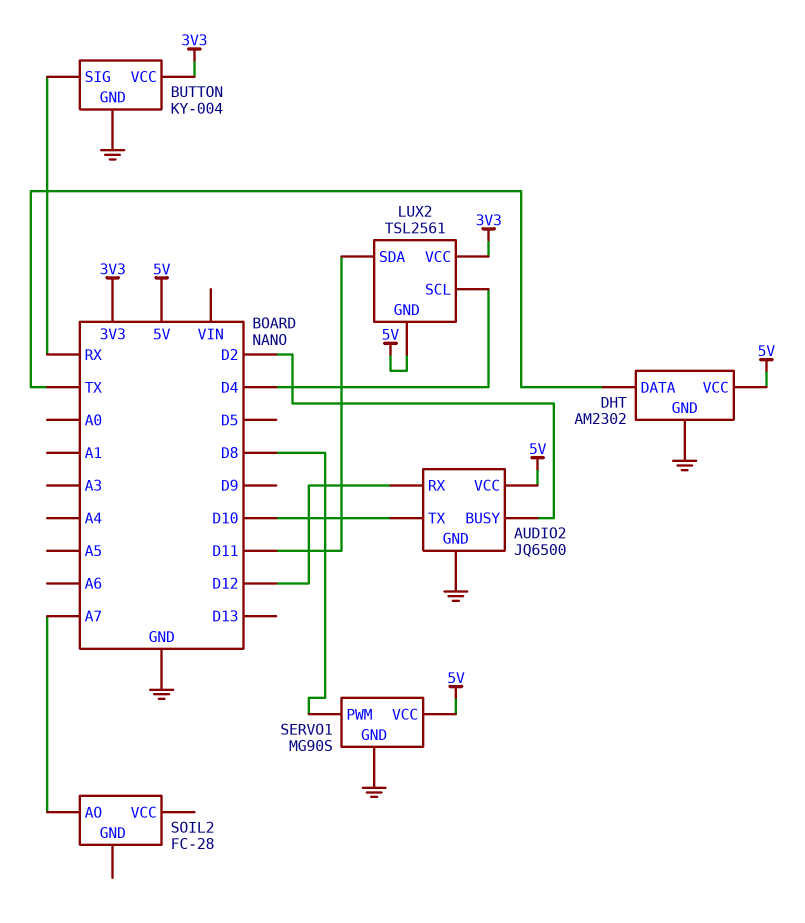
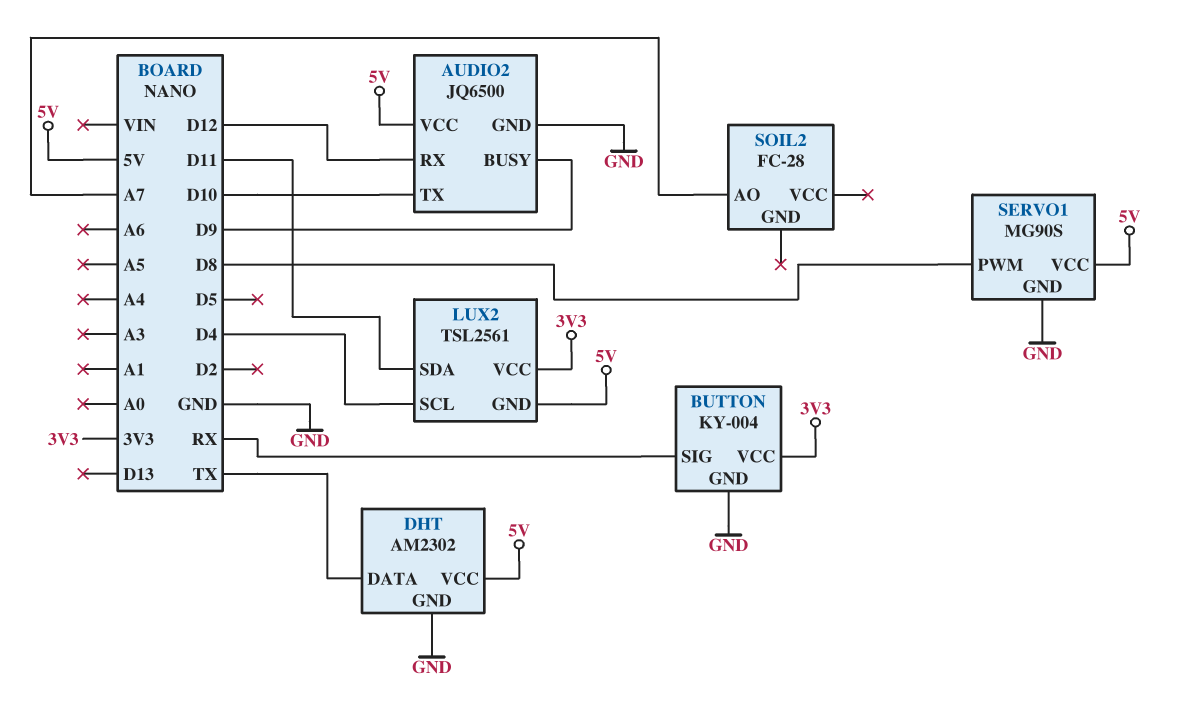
AUDIO2 pin BUSY: D2 -> D9

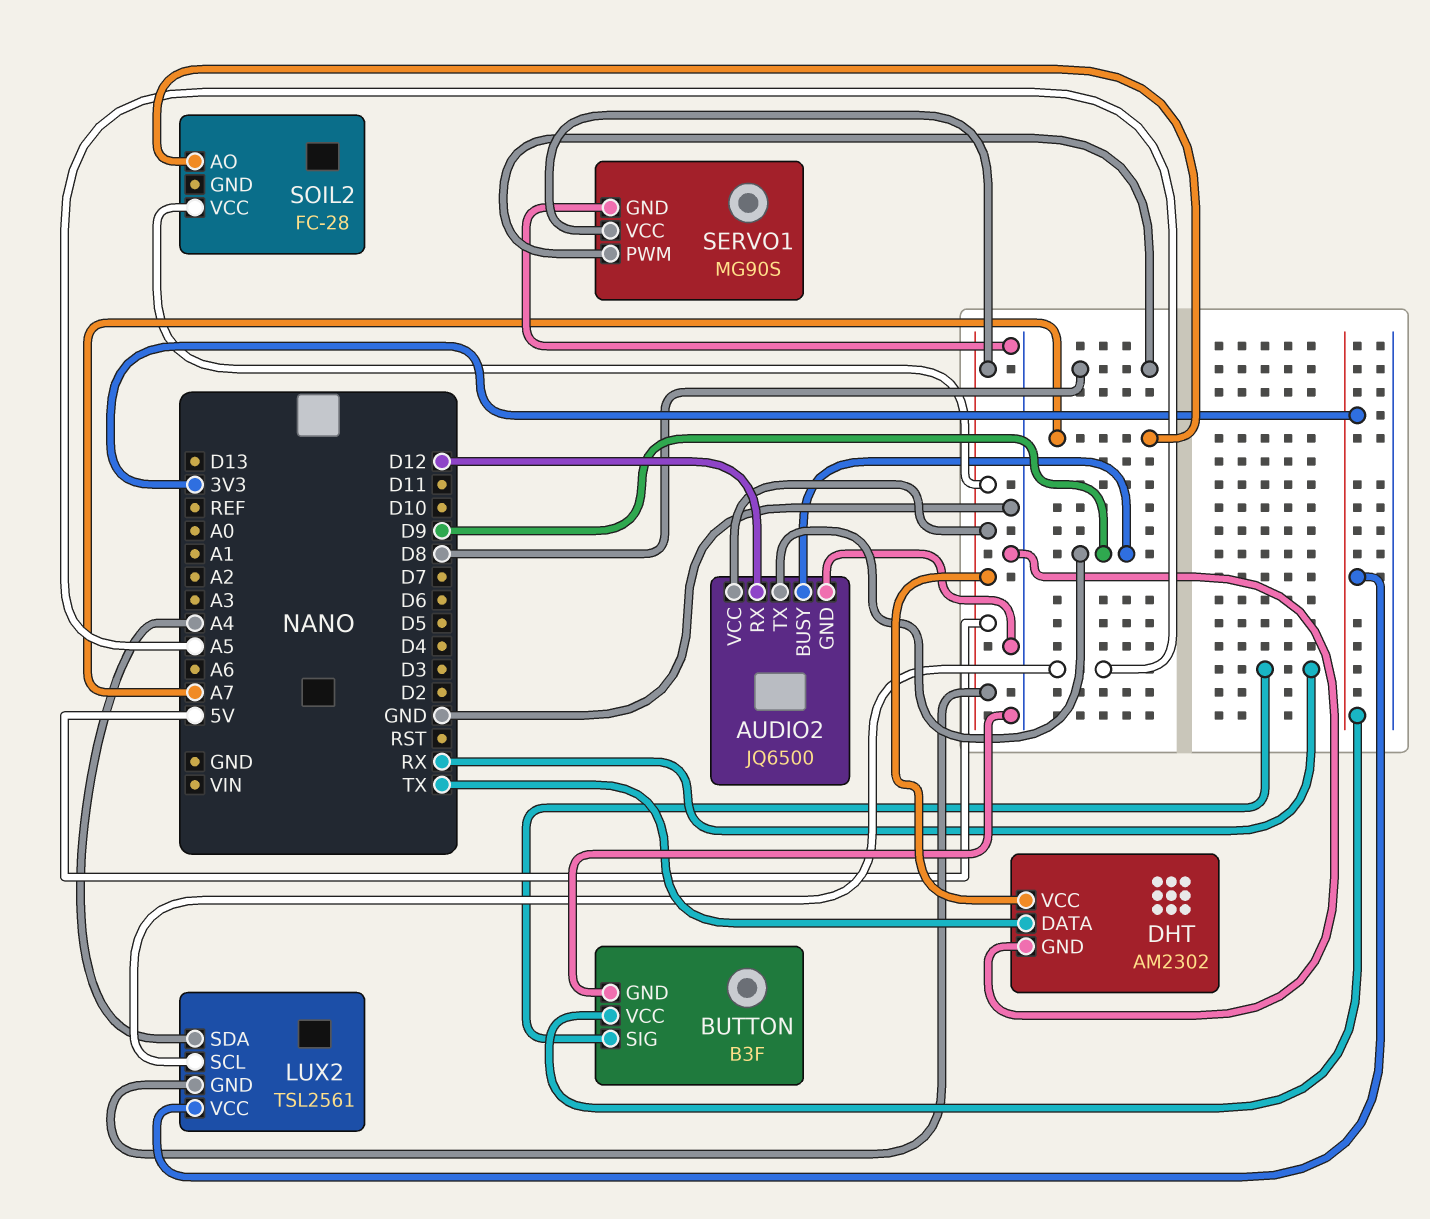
AUDIO2 pin TX: D10 -> D9
BUTTON: KY-004 -> B3F
LUX2 pin SCL: D4 -> A5
LUX2 pin SDA: D11 -> A4
SOIL2 pin VCC: none -> 5V

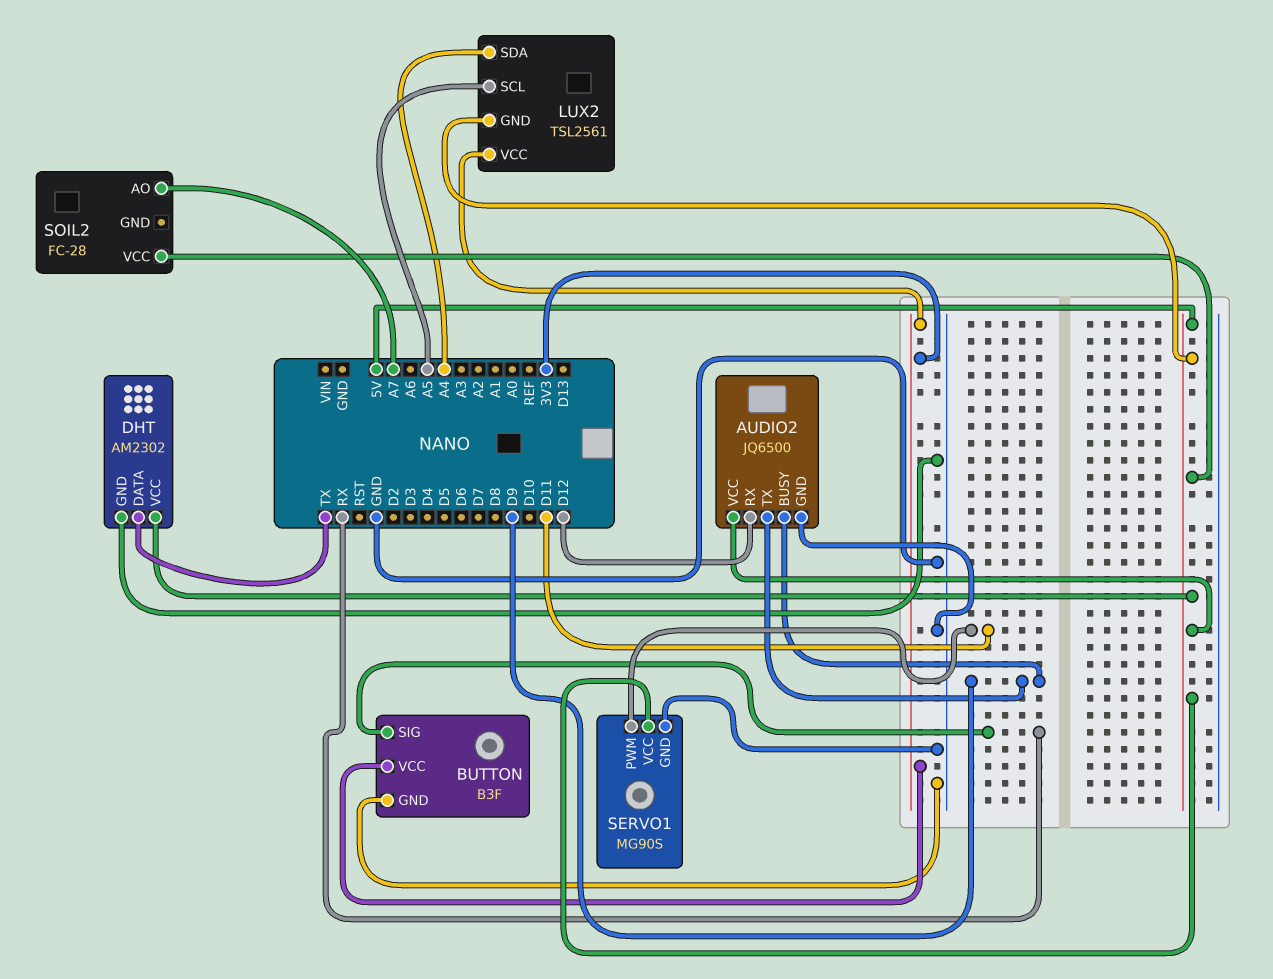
SERVO1 pin PWM: D8 -> D11

